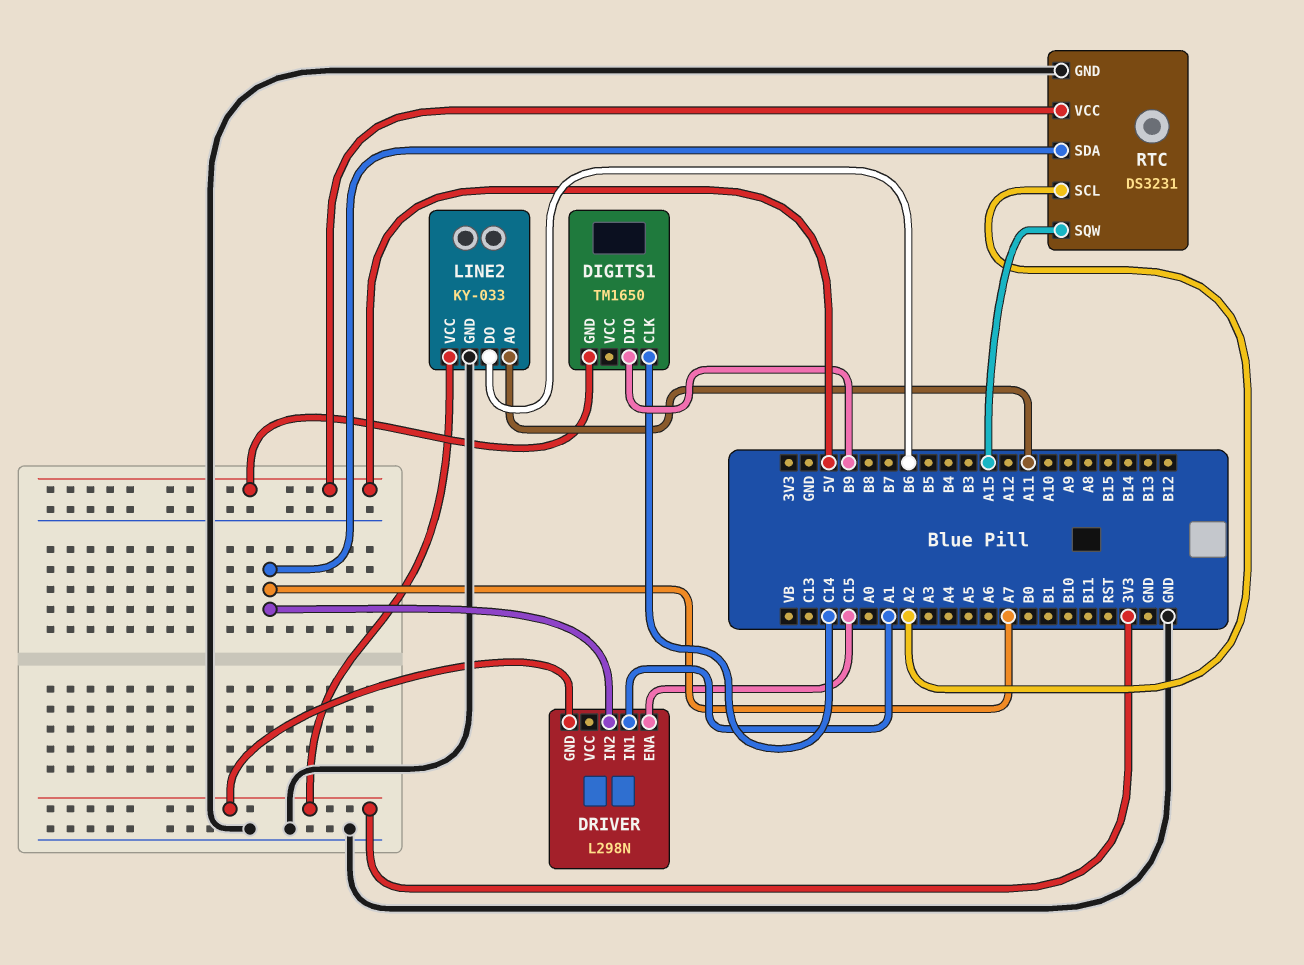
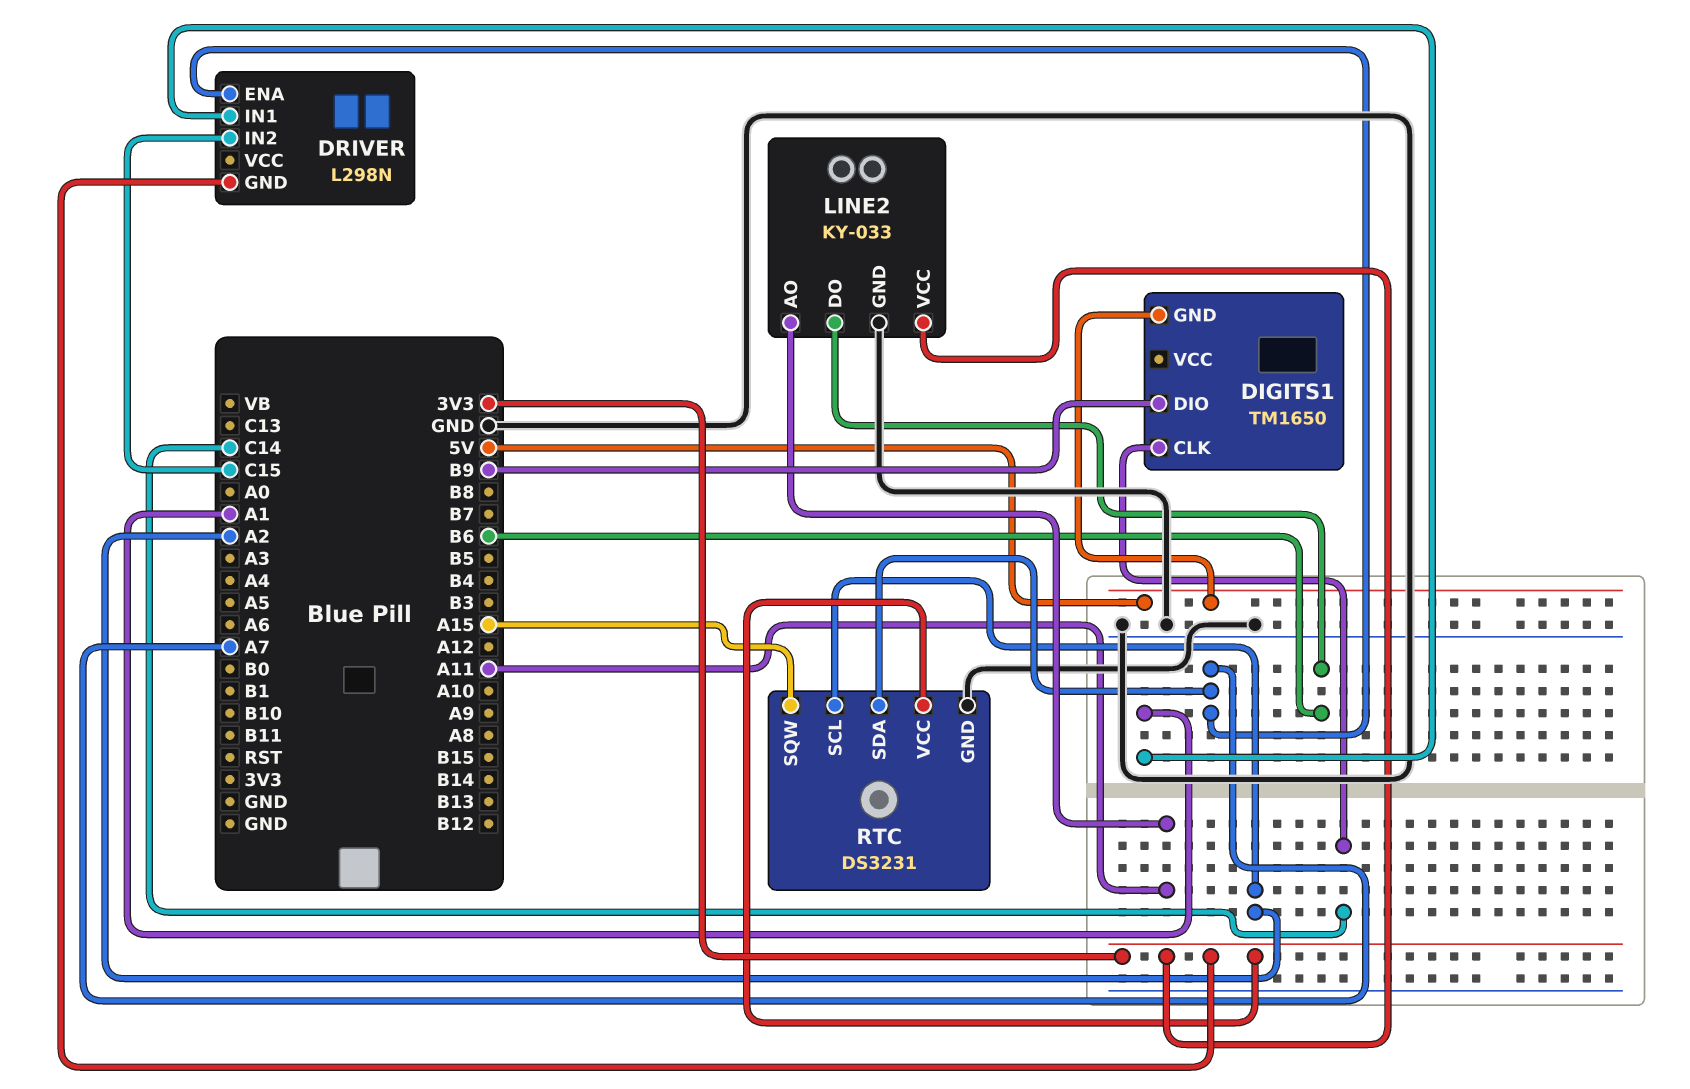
DRIVER pin ENA: C15 -> A7
DRIVER pin IN2: A7 -> C15
RTC pin VCC: 5V -> 3V3

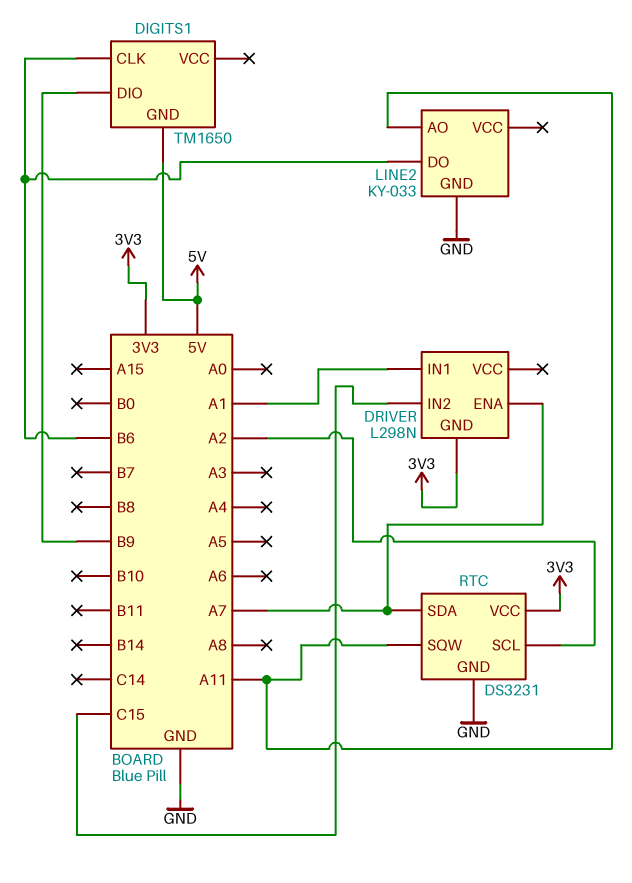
DIGITS1 pin CLK: C14 -> B6
LINE2 pin VCC: 3V3 -> none
RTC pin SQW: A15 -> A11

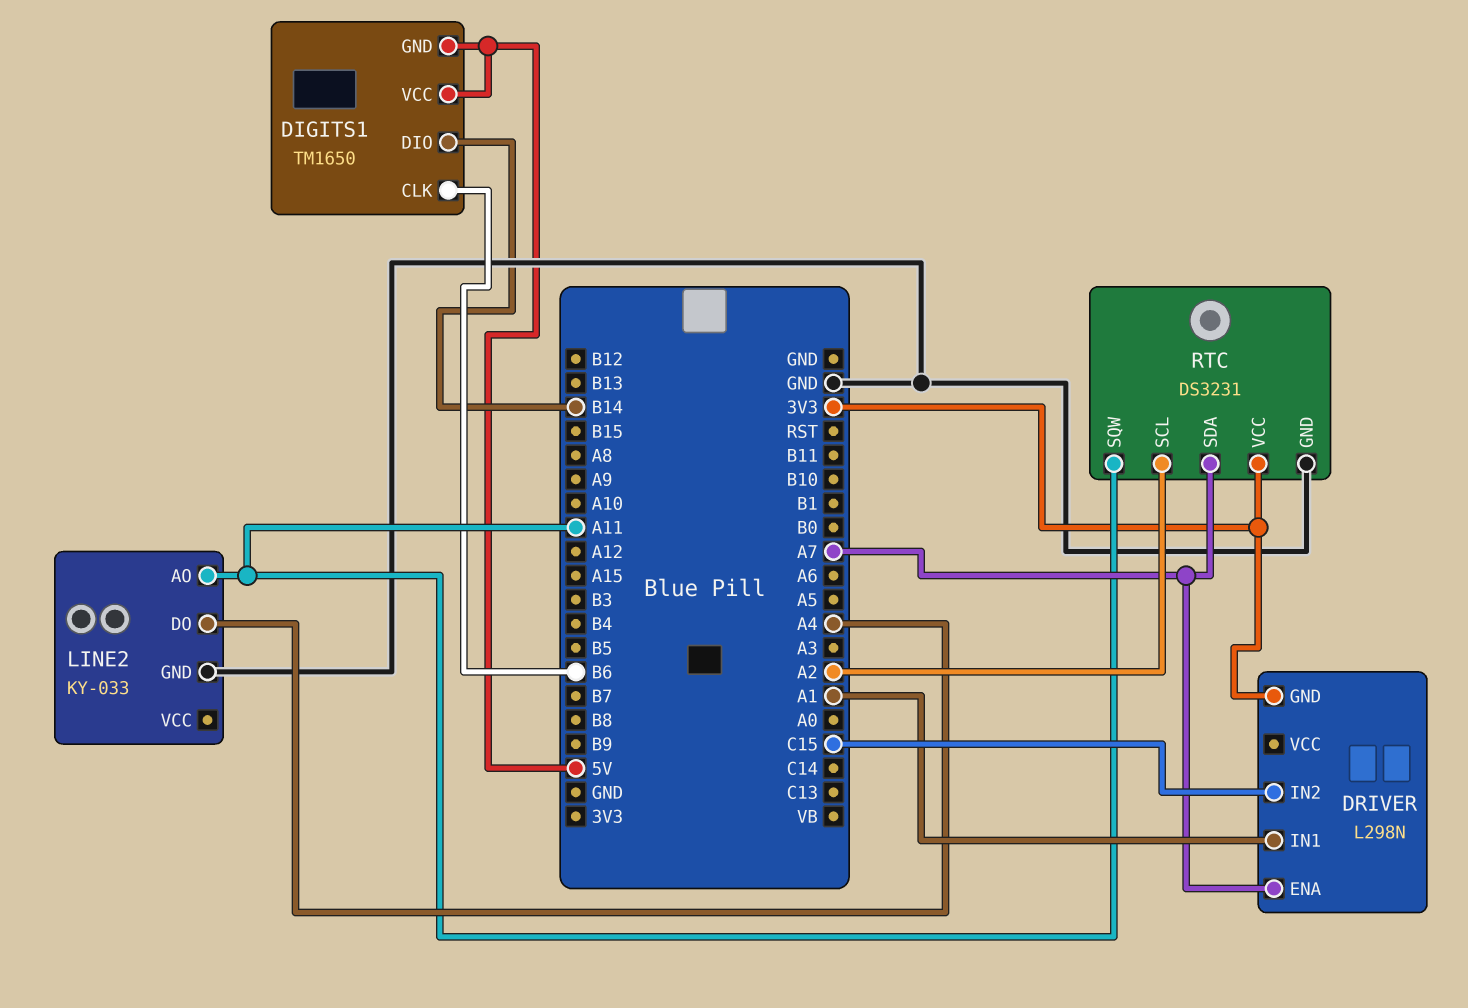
DIGITS1 pin DIO: B9 -> B14
DIGITS1 pin VCC: none -> 5V
LINE2 pin DO: B6 -> A4

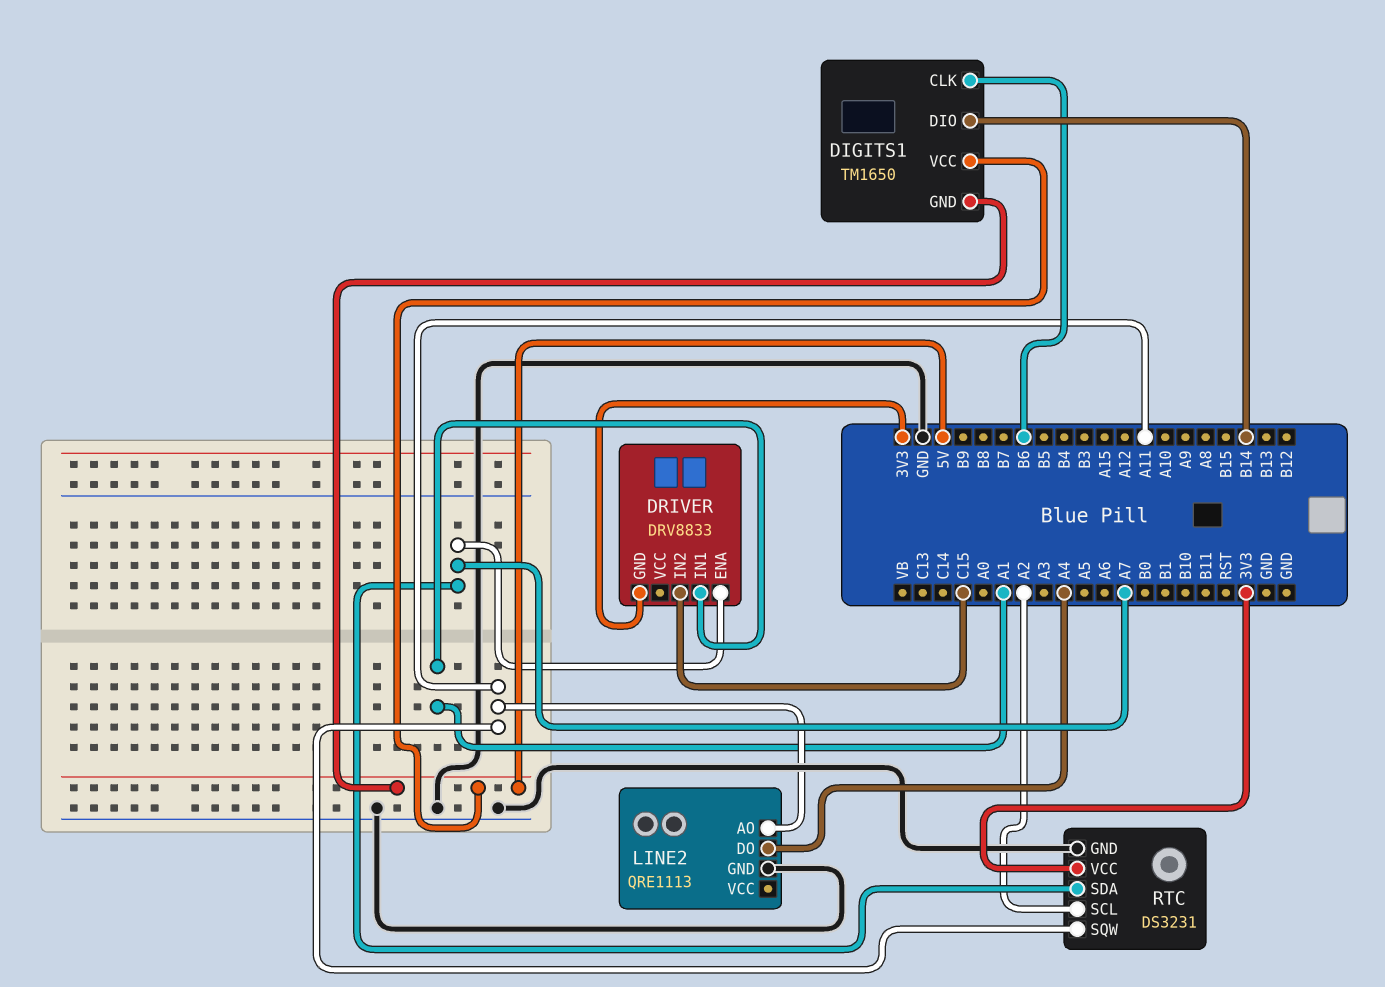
DRIVER: L298N -> DRV8833
LINE2: KY-033 -> QRE1113

